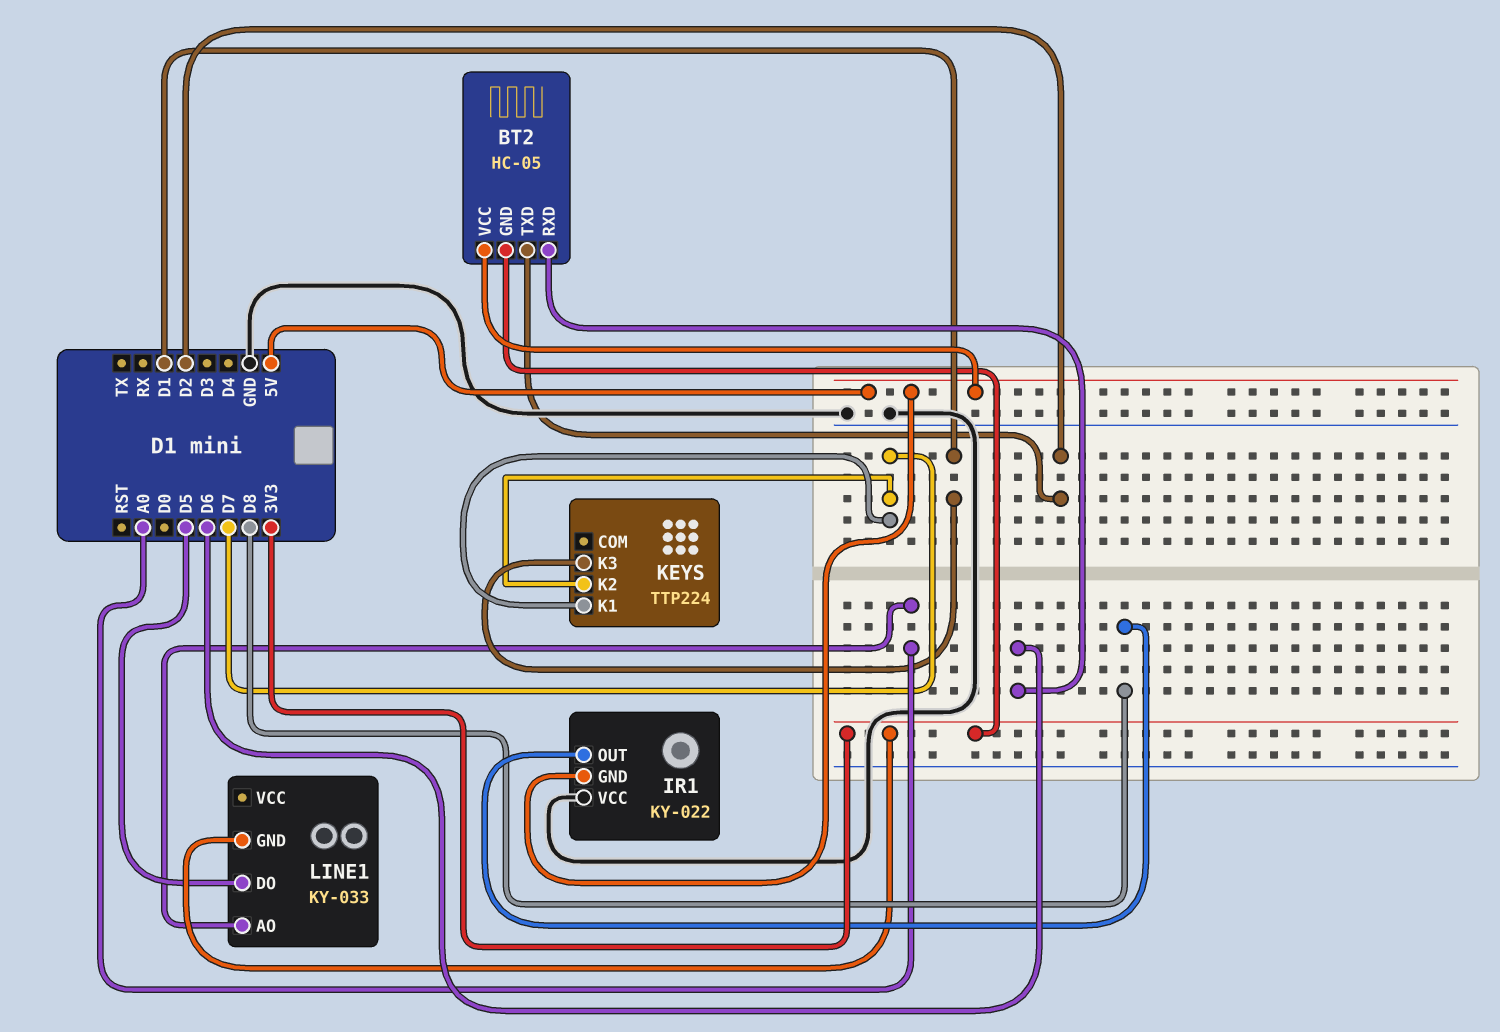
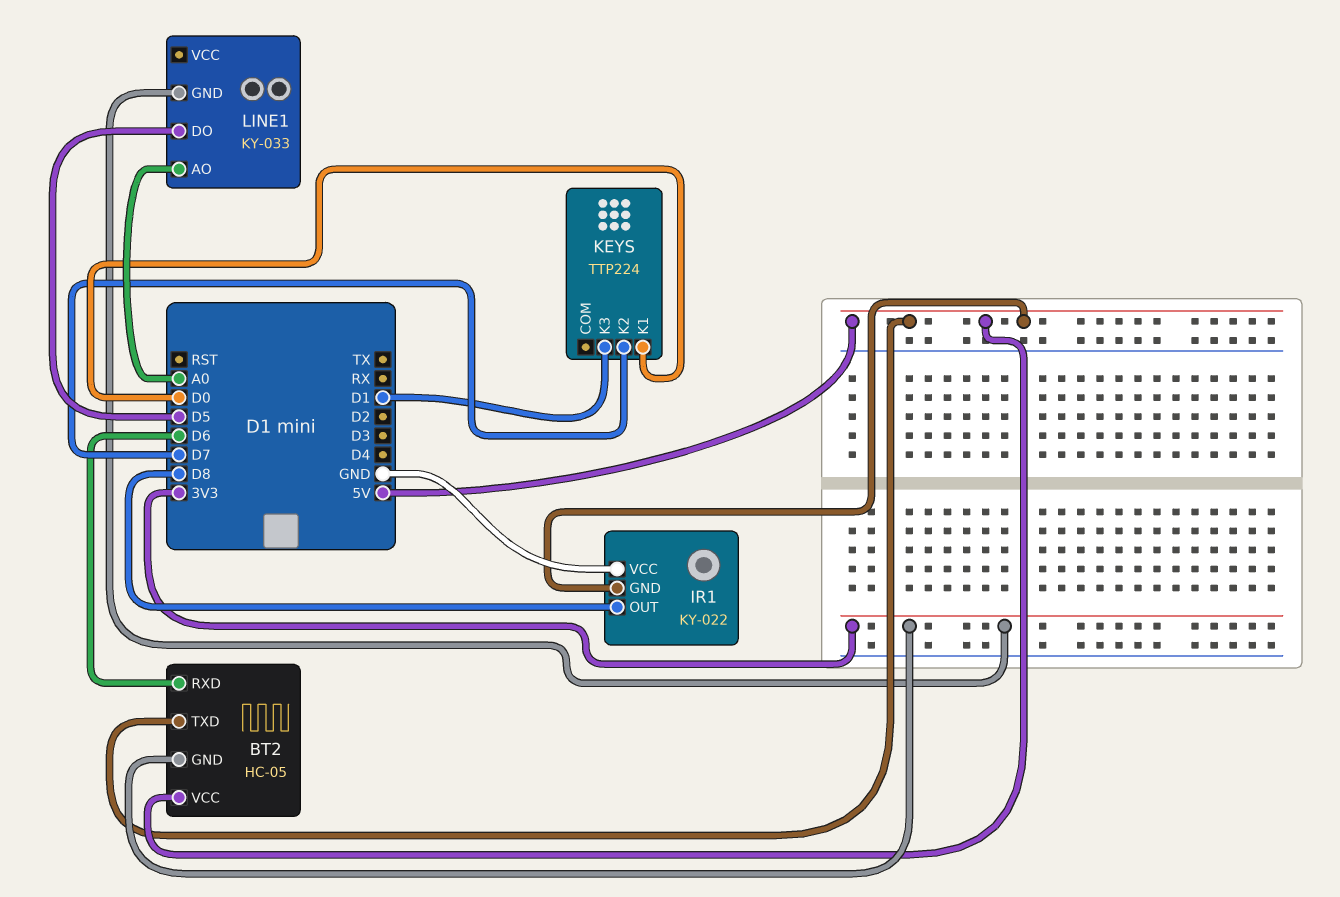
BT2 pin TXD: D2 -> 5V
KEYS pin K1: D7 -> D0

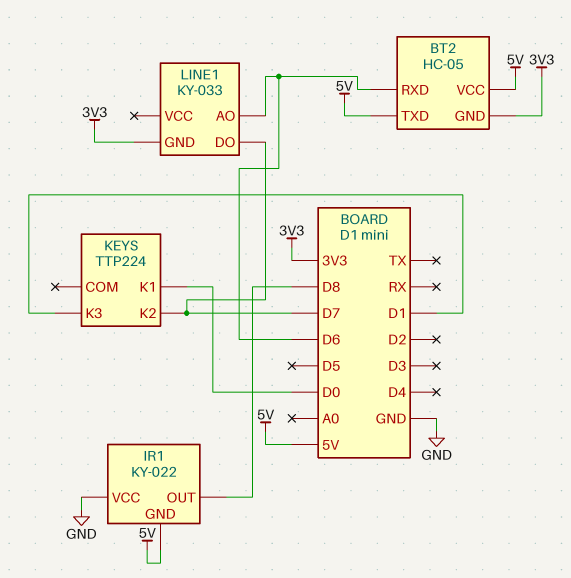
LINE1 pin AO: A0 -> D6
LINE1 pin DO: D5 -> D7

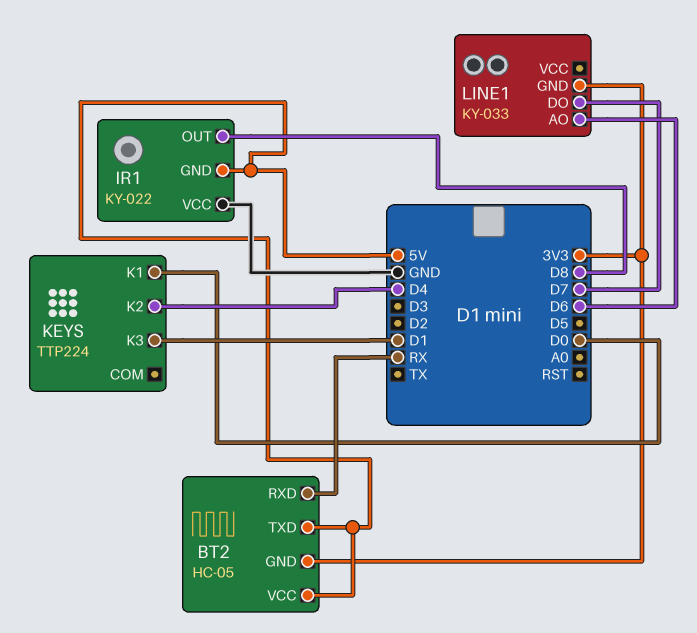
BT2 pin RXD: D6 -> RX
KEYS pin K2: D7 -> D4

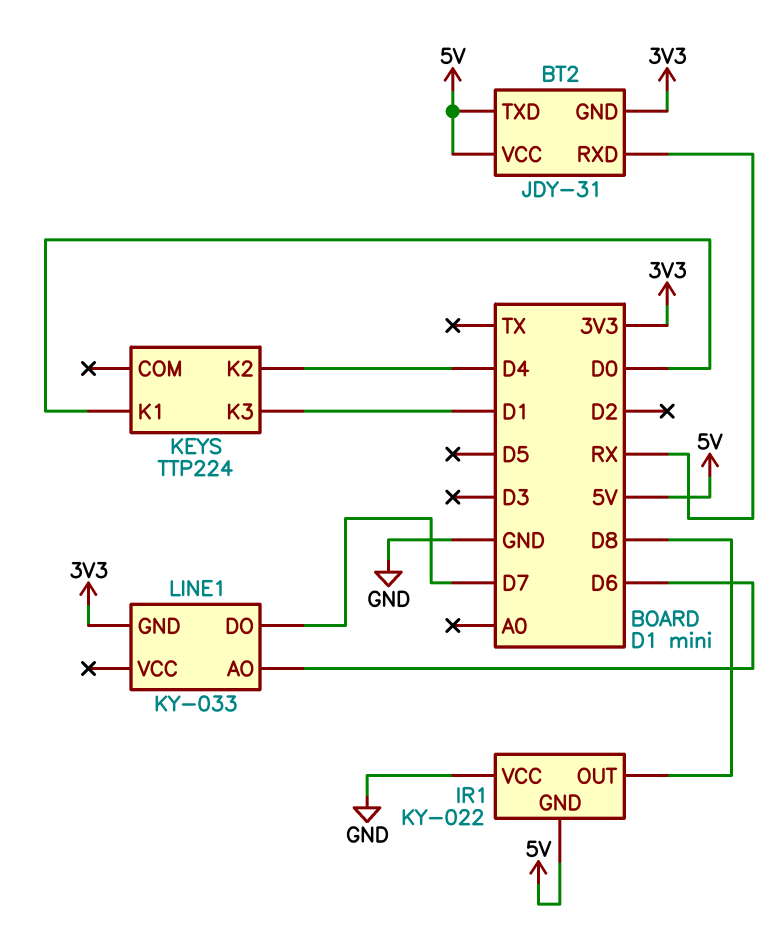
BT2: HC-05 -> JDY-31

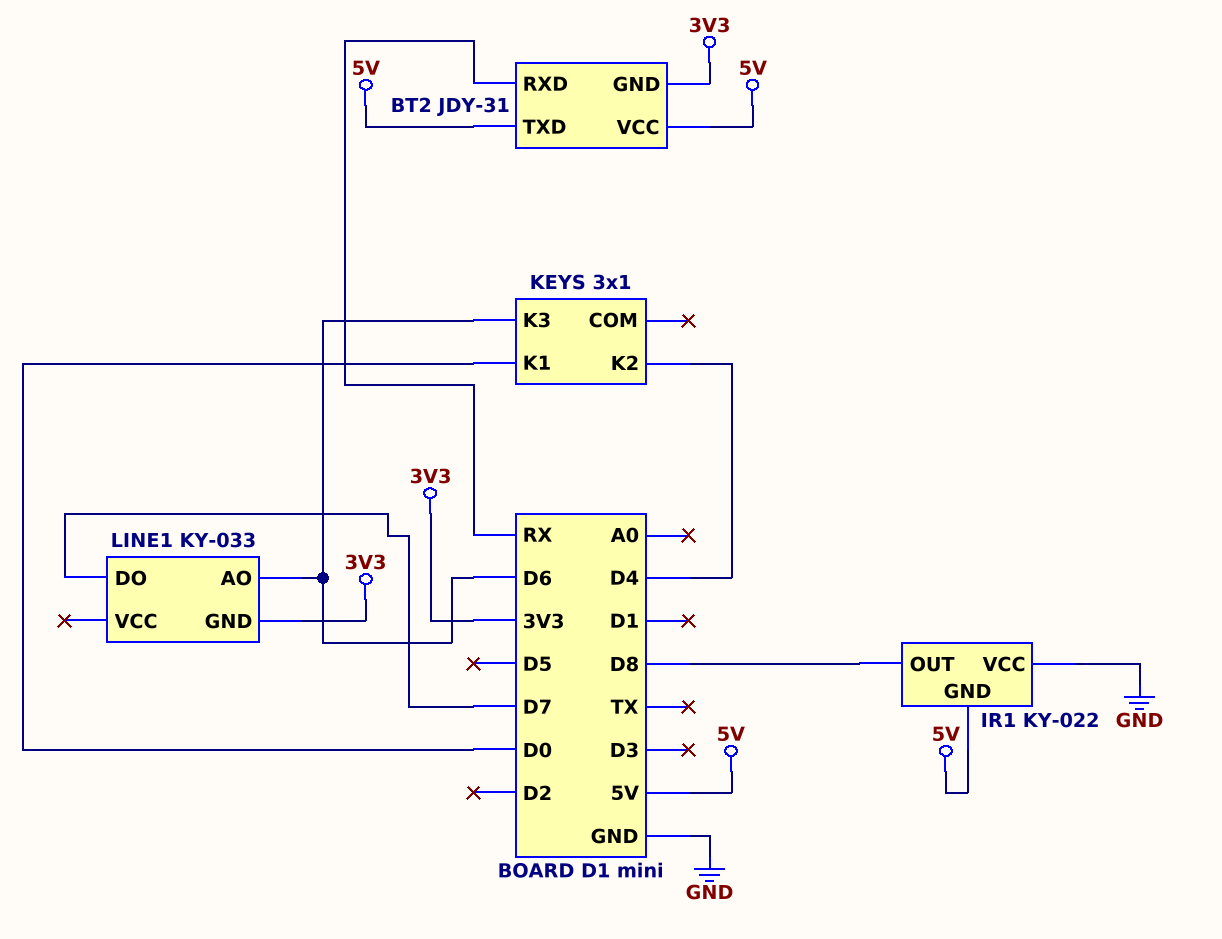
KEYS: TTP224 -> 3x1
KEYS pin K3: D1 -> D6

